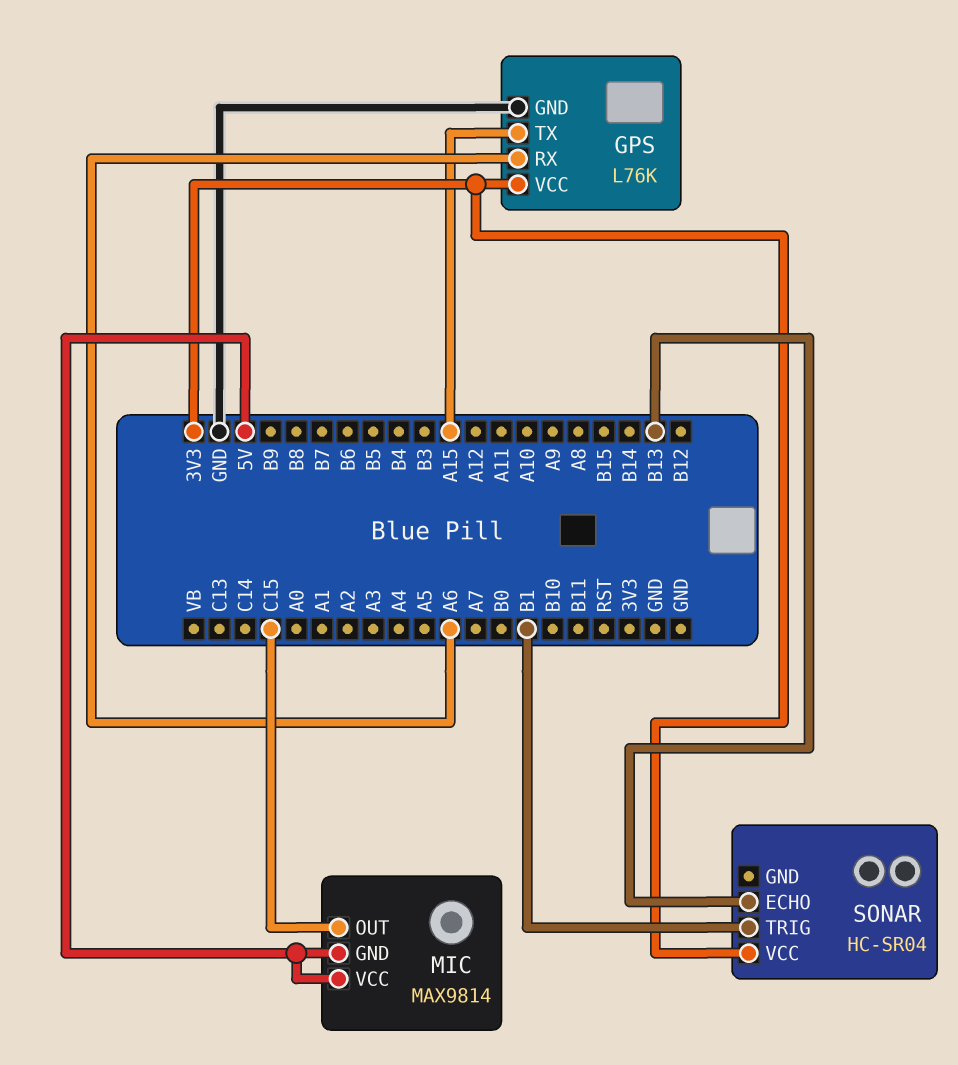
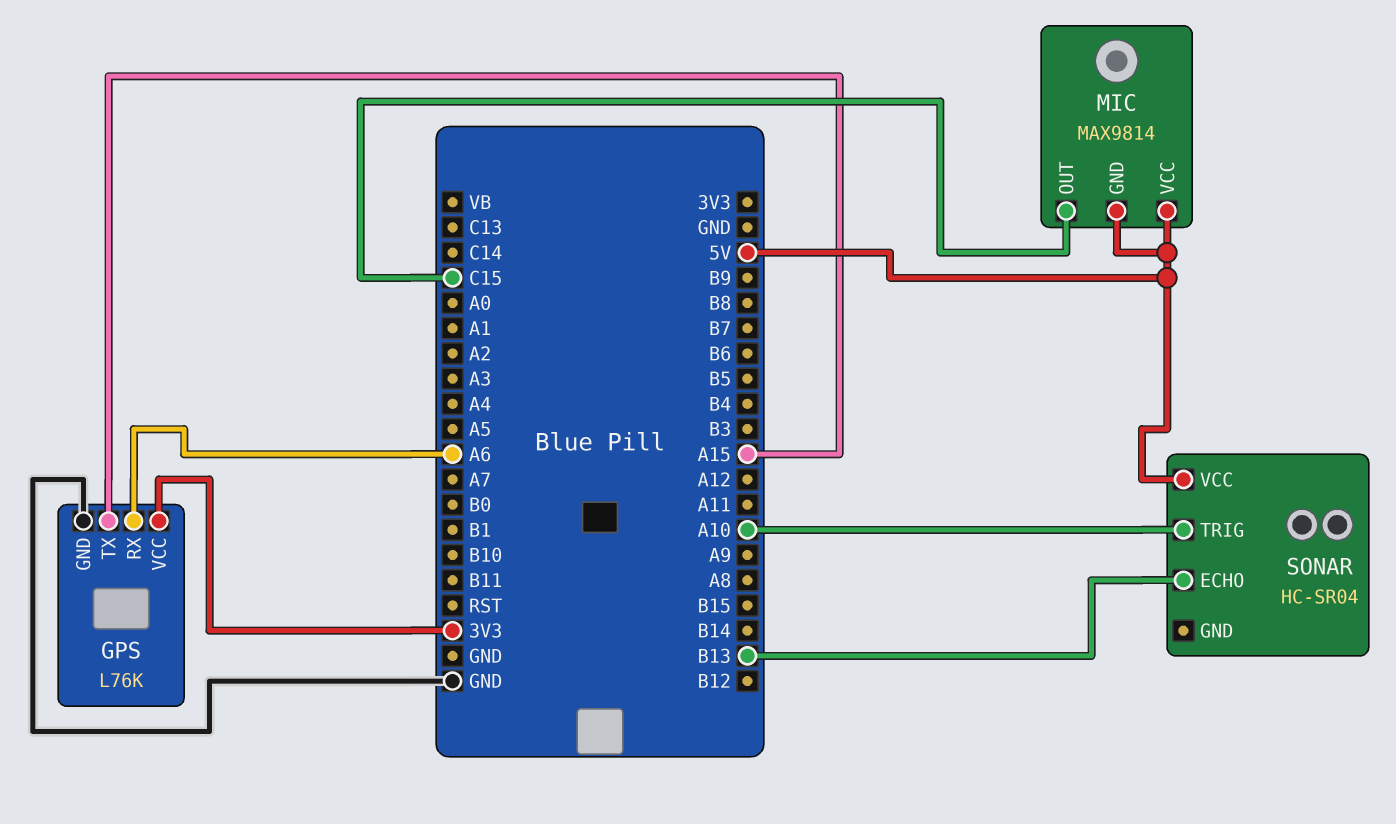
SONAR pin TRIG: B1 -> A10
SONAR pin VCC: 3V3 -> 5V

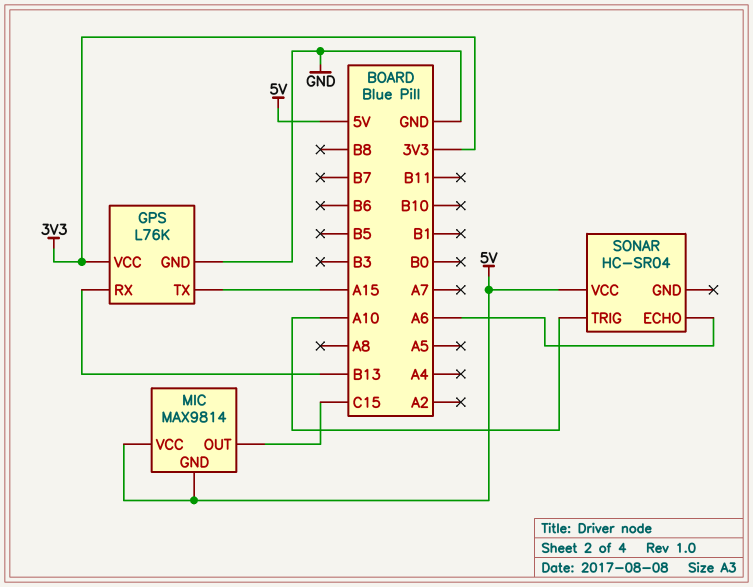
GPS pin RX: A6 -> B13
SONAR pin ECHO: B13 -> A6

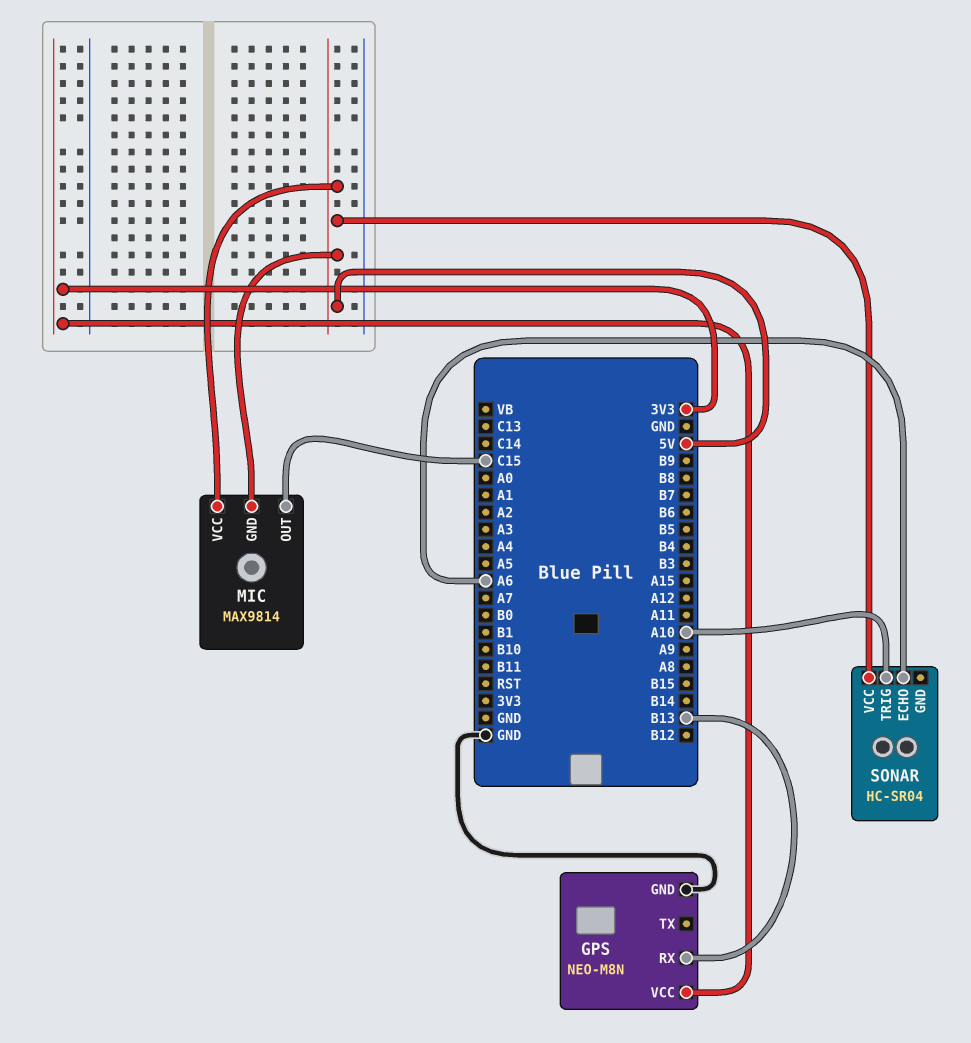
GPS: L76K -> NEO-M8N
GPS pin TX: A15 -> none

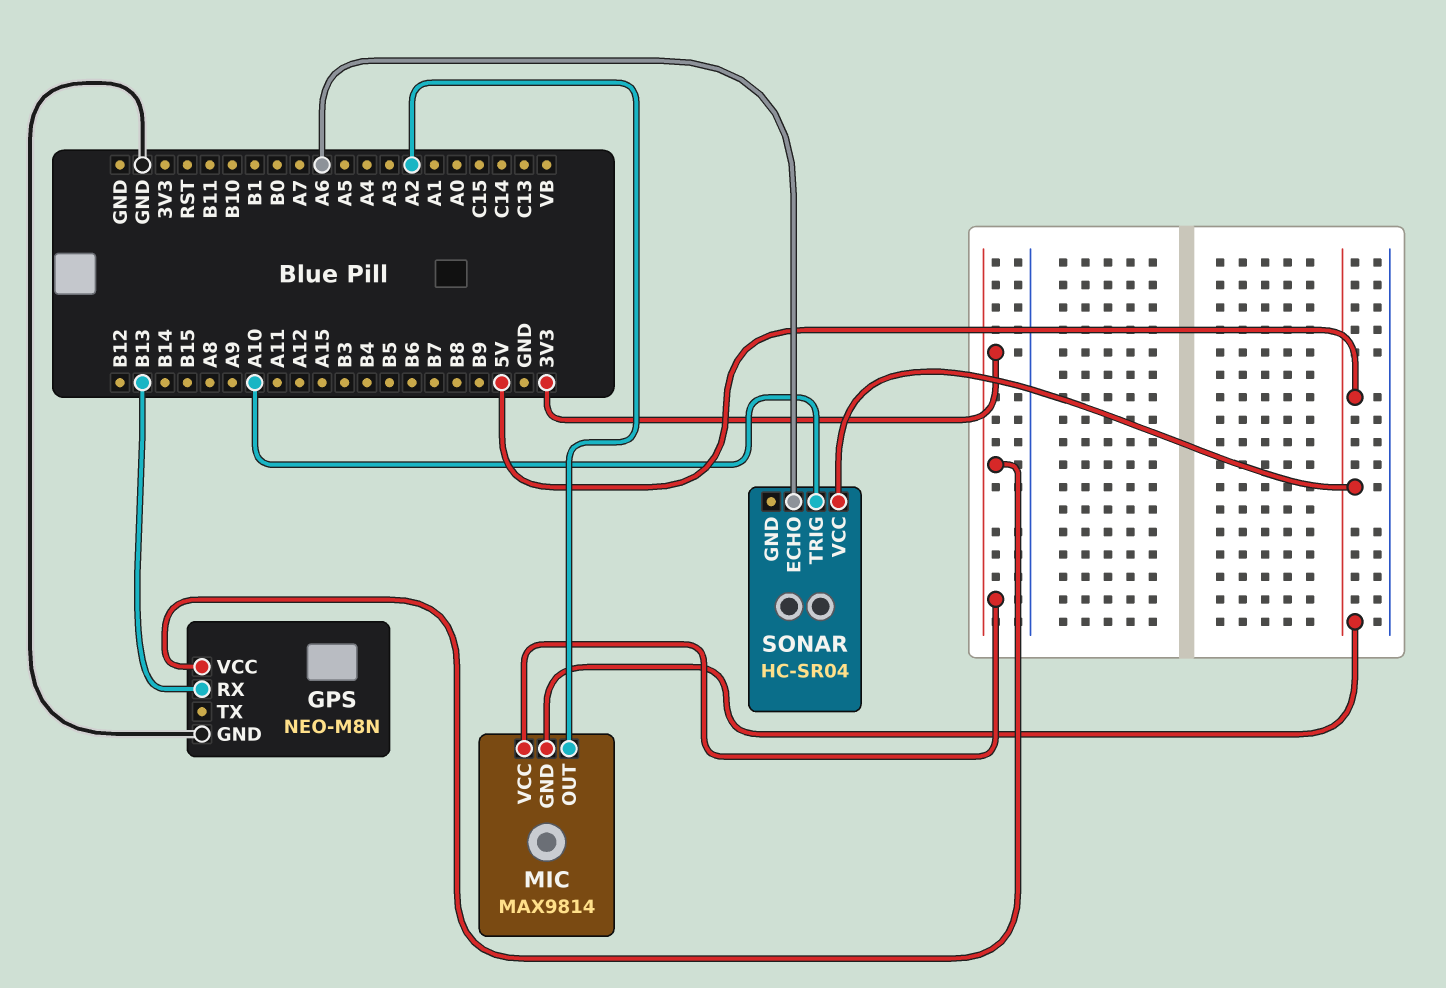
MIC pin OUT: C15 -> A2
MIC pin VCC: 5V -> 3V3

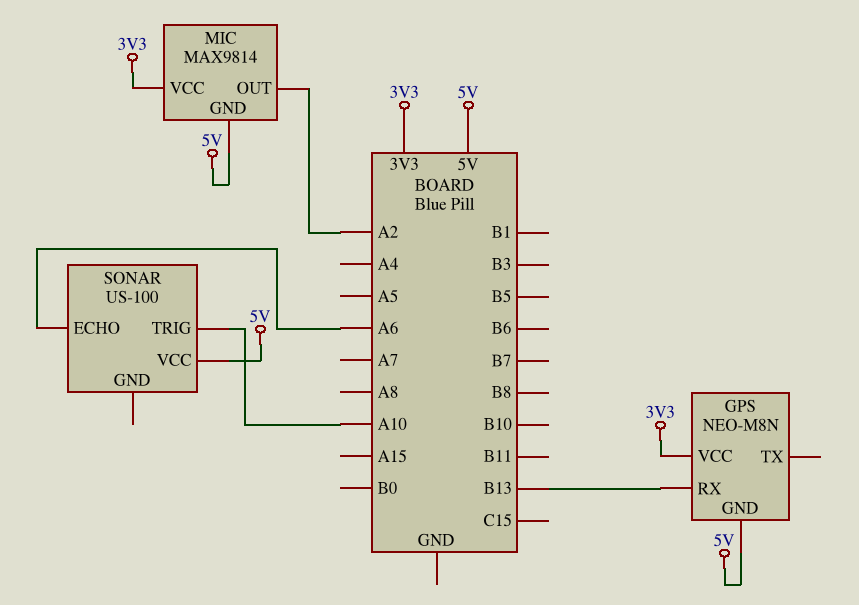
GPS pin GND: GND -> 5V
SONAR: HC-SR04 -> US-100

